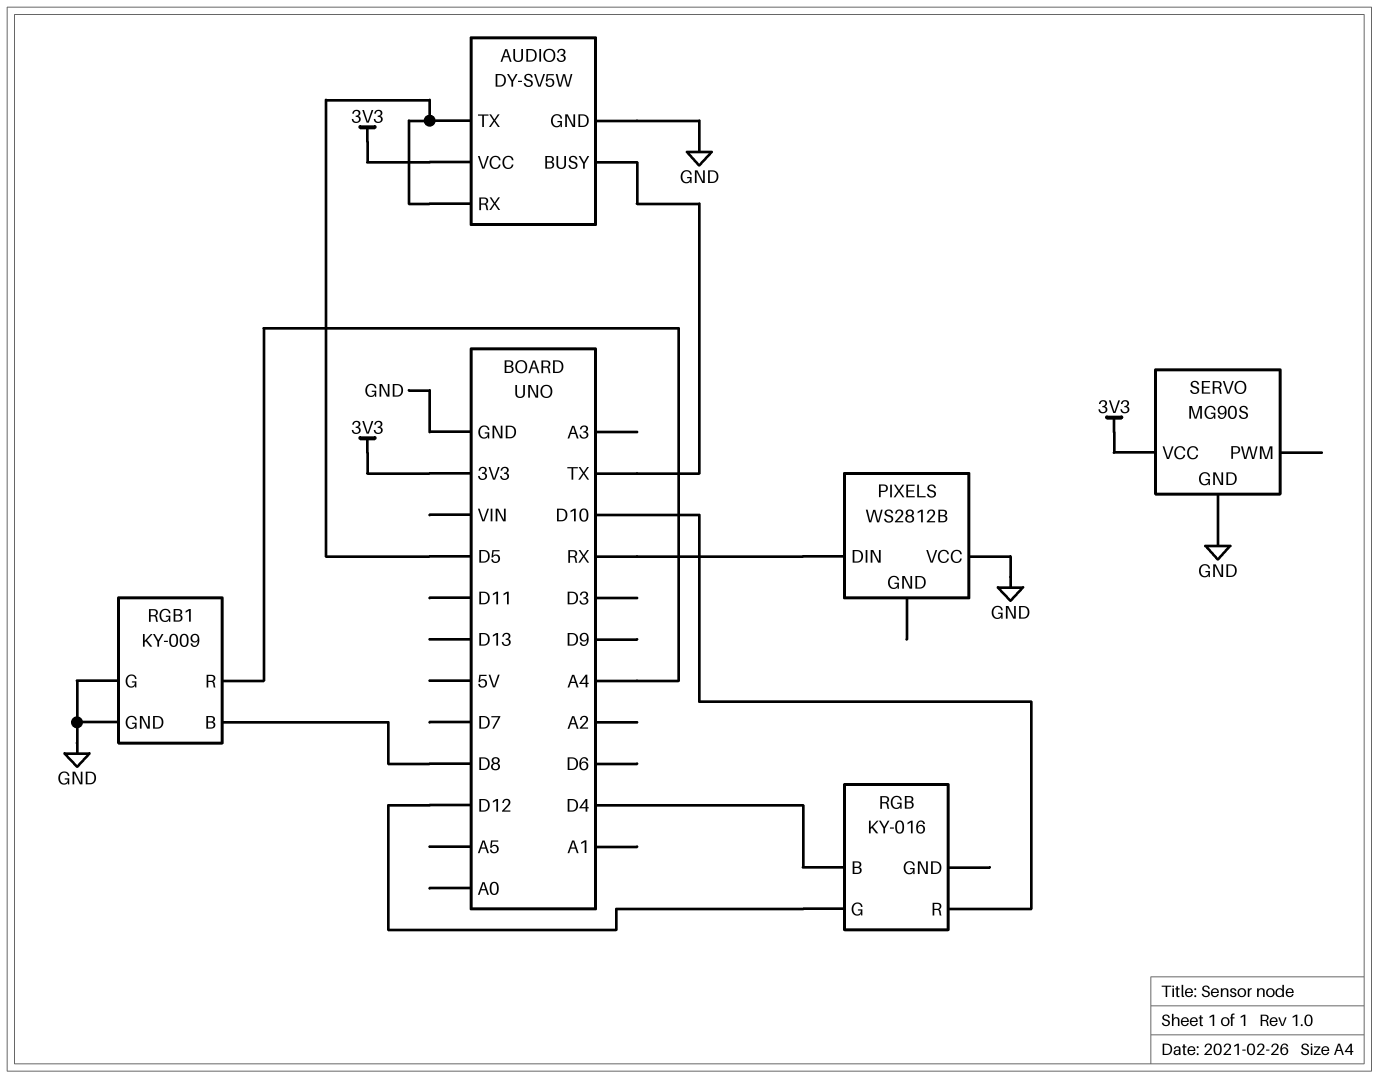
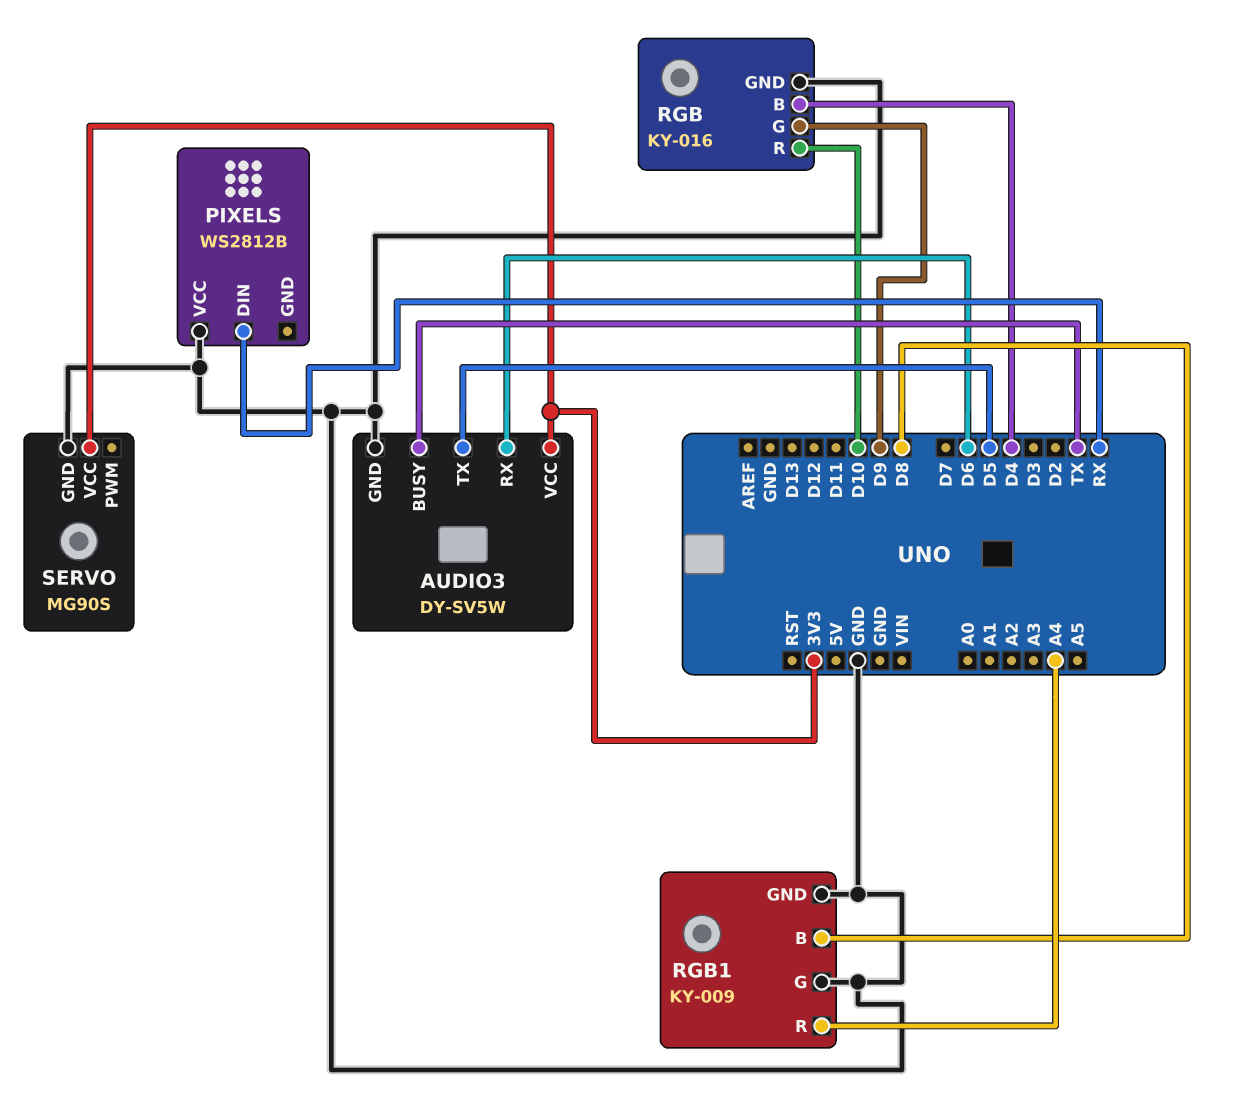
AUDIO3 pin RX: D5 -> D6
RGB pin G: D12 -> D9
RGB pin GND: none -> GND

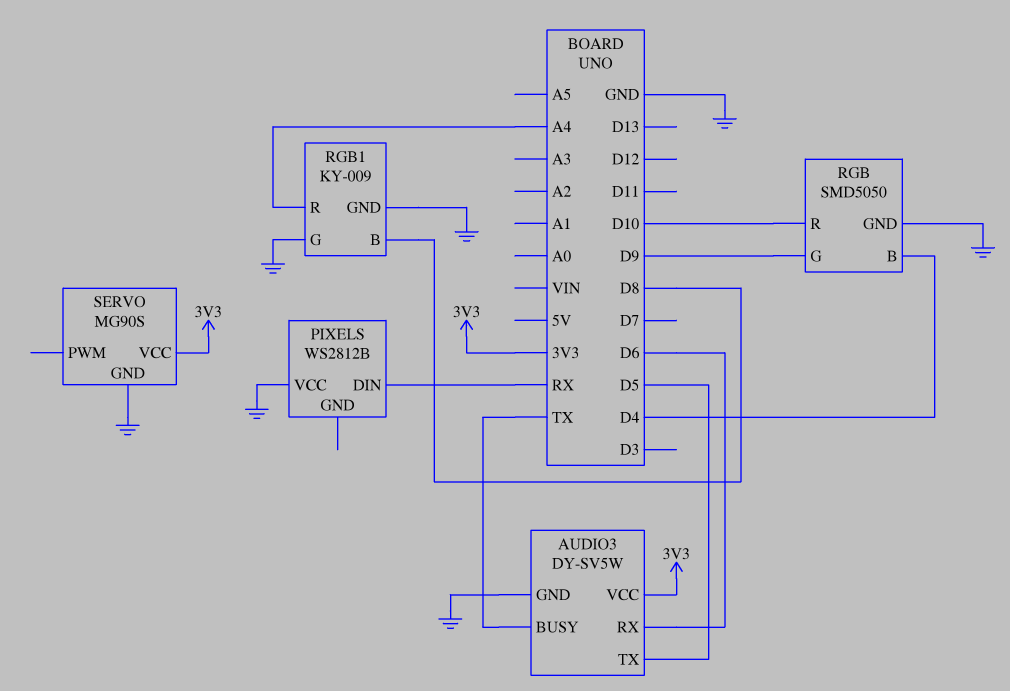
RGB: KY-016 -> SMD5050

